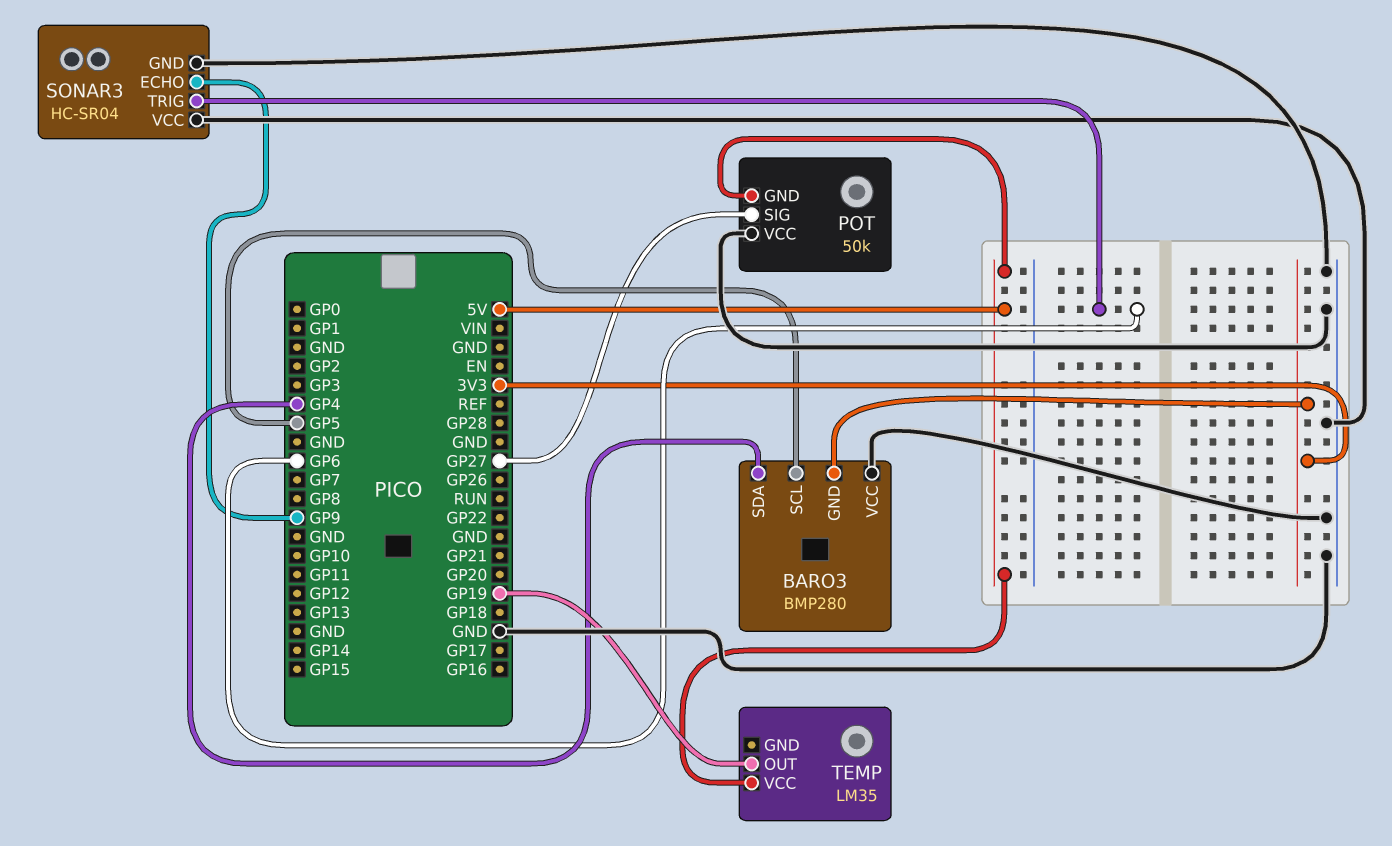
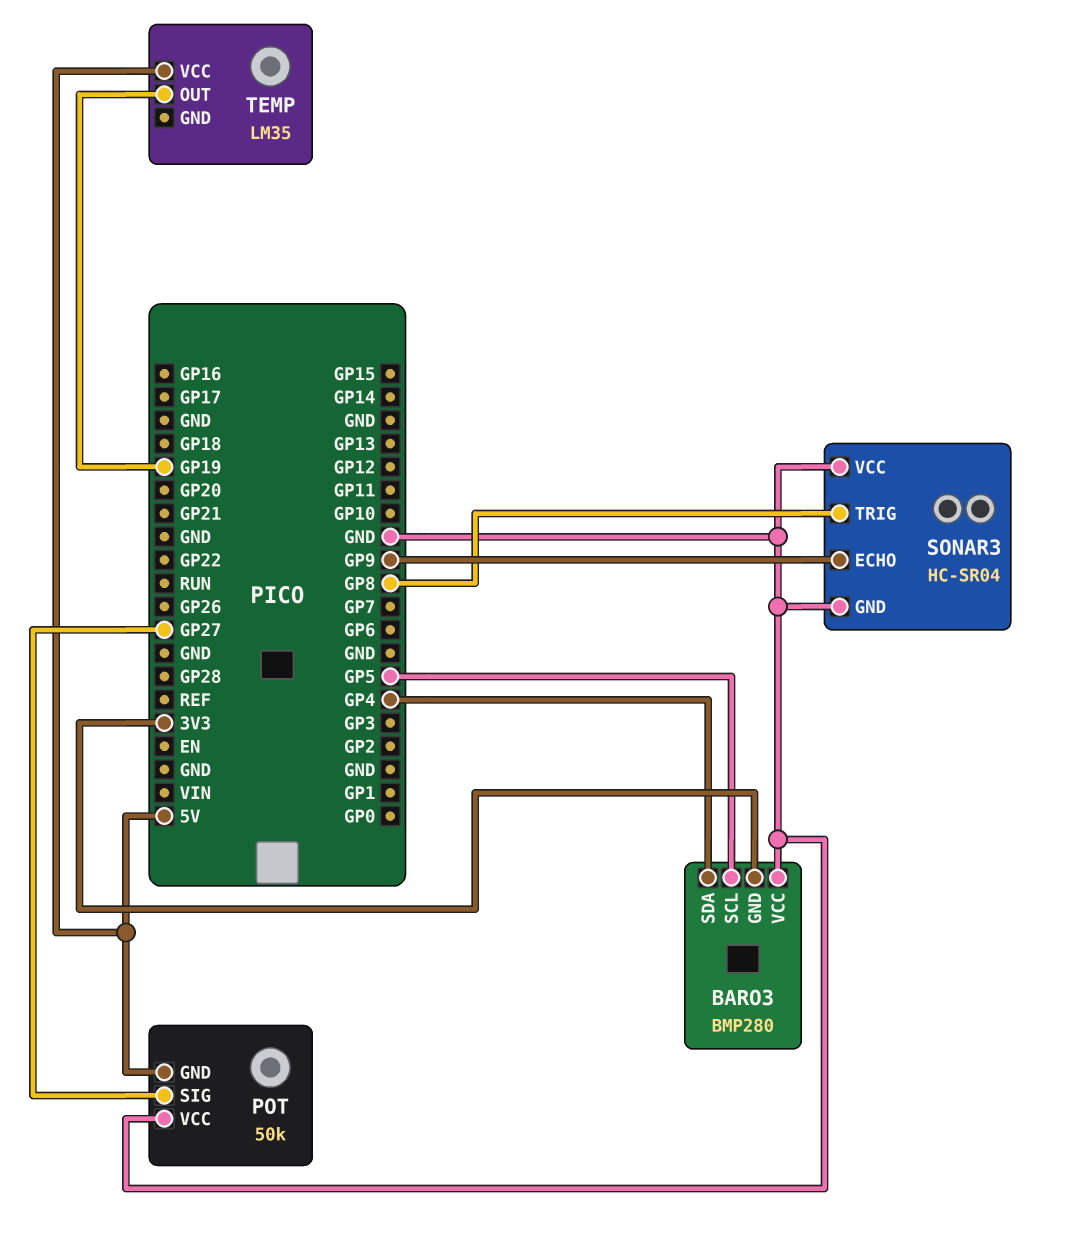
SONAR3 pin TRIG: GP6 -> GP8

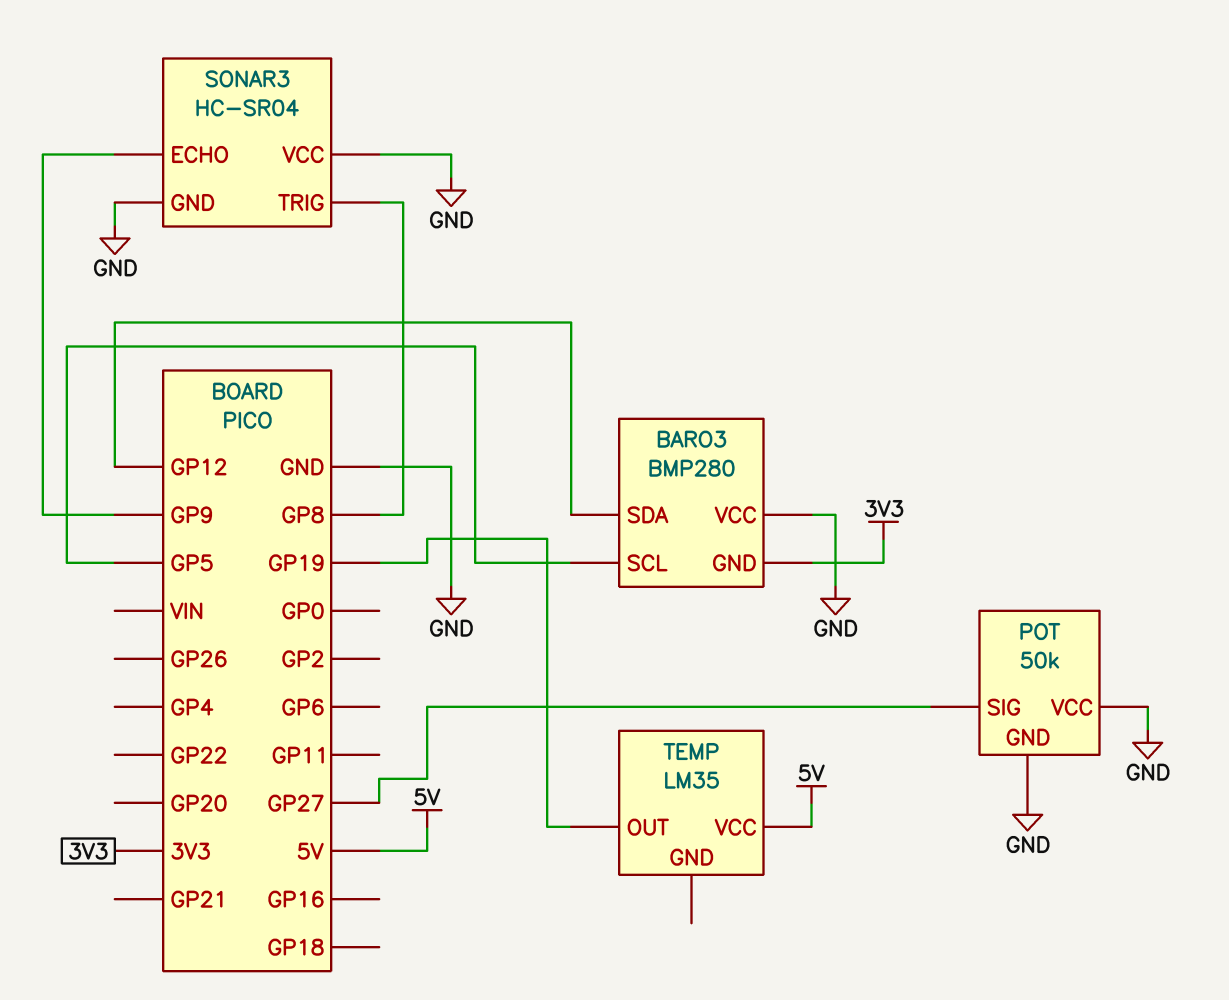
BARO3 pin SDA: GP4 -> GP12
POT pin GND: 5V -> GND

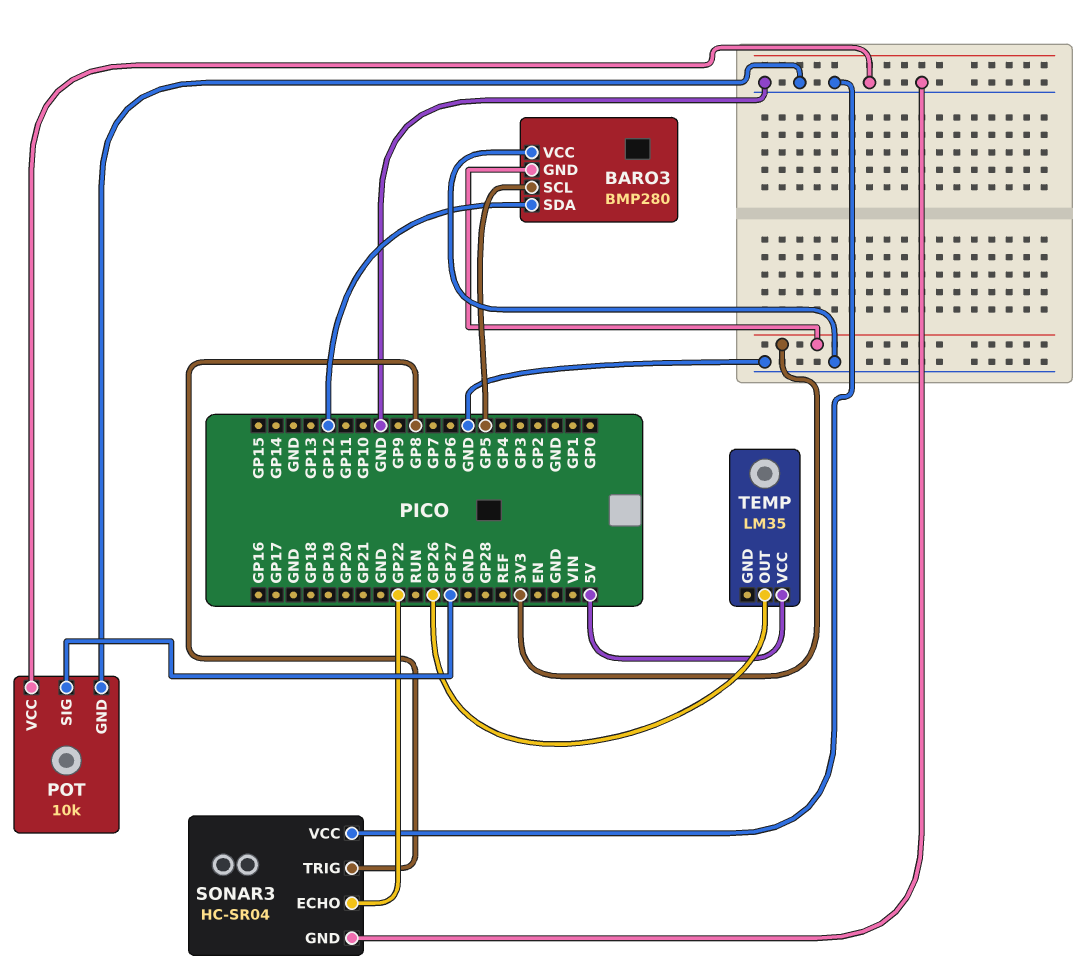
POT: 50k -> 10k
SONAR3 pin ECHO: GP9 -> GP22
TEMP pin OUT: GP19 -> GP26

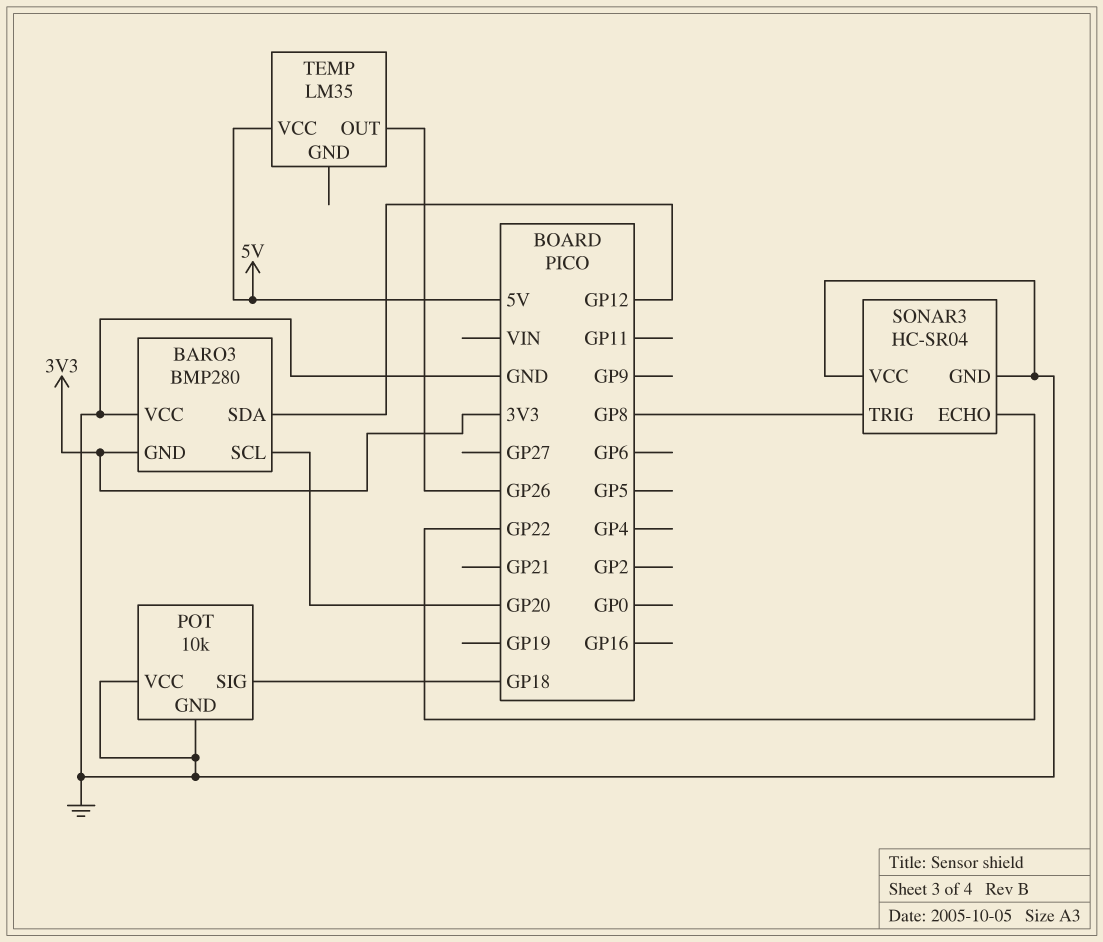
BARO3 pin SCL: GP5 -> GP20
POT pin SIG: GP27 -> GP18

